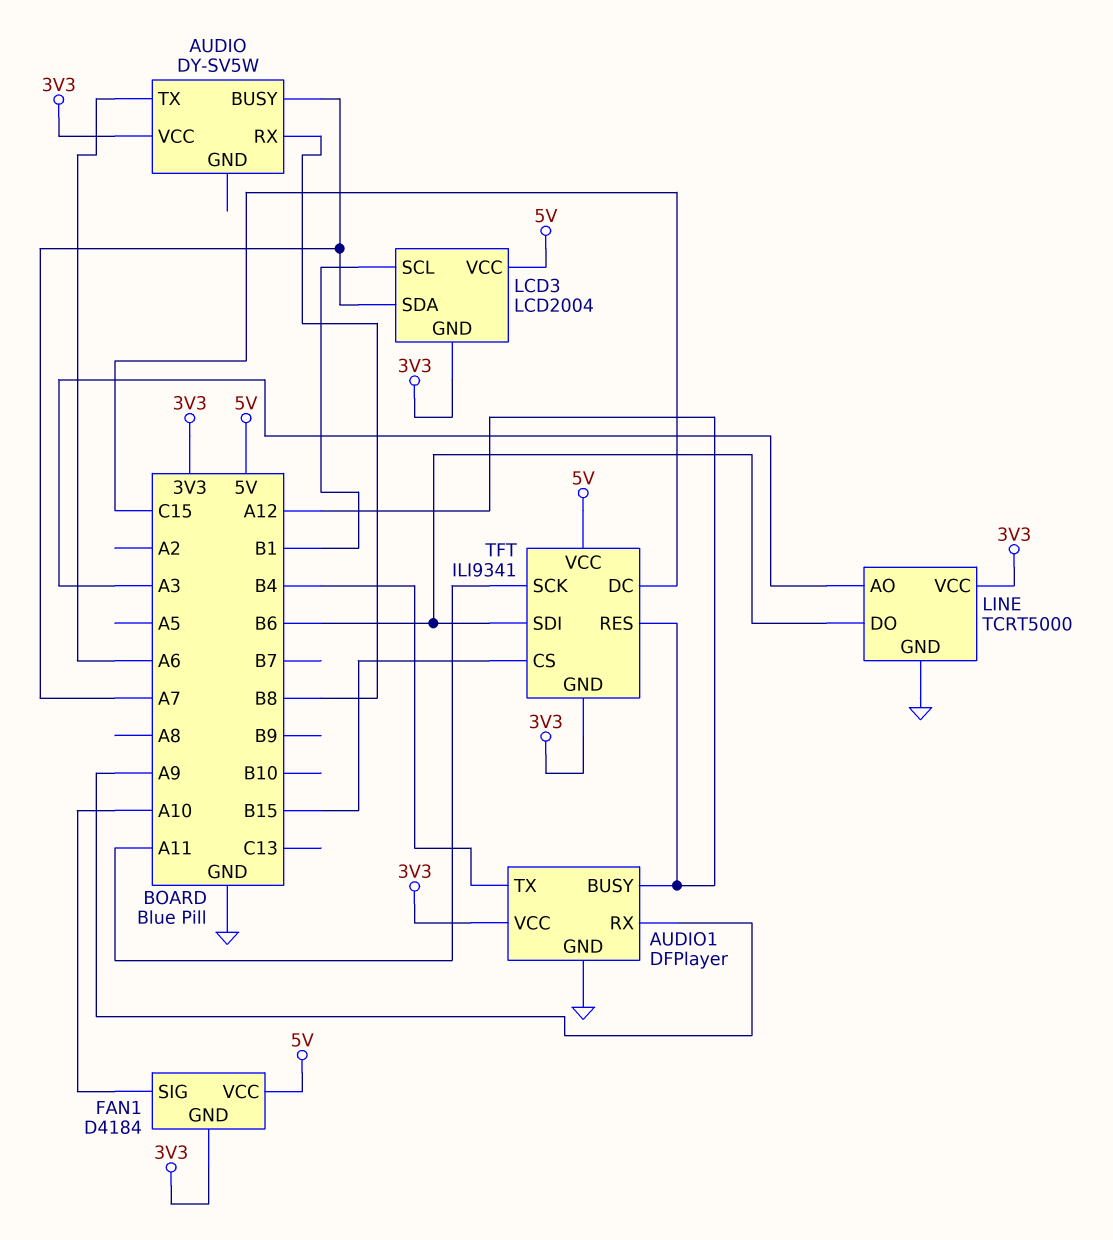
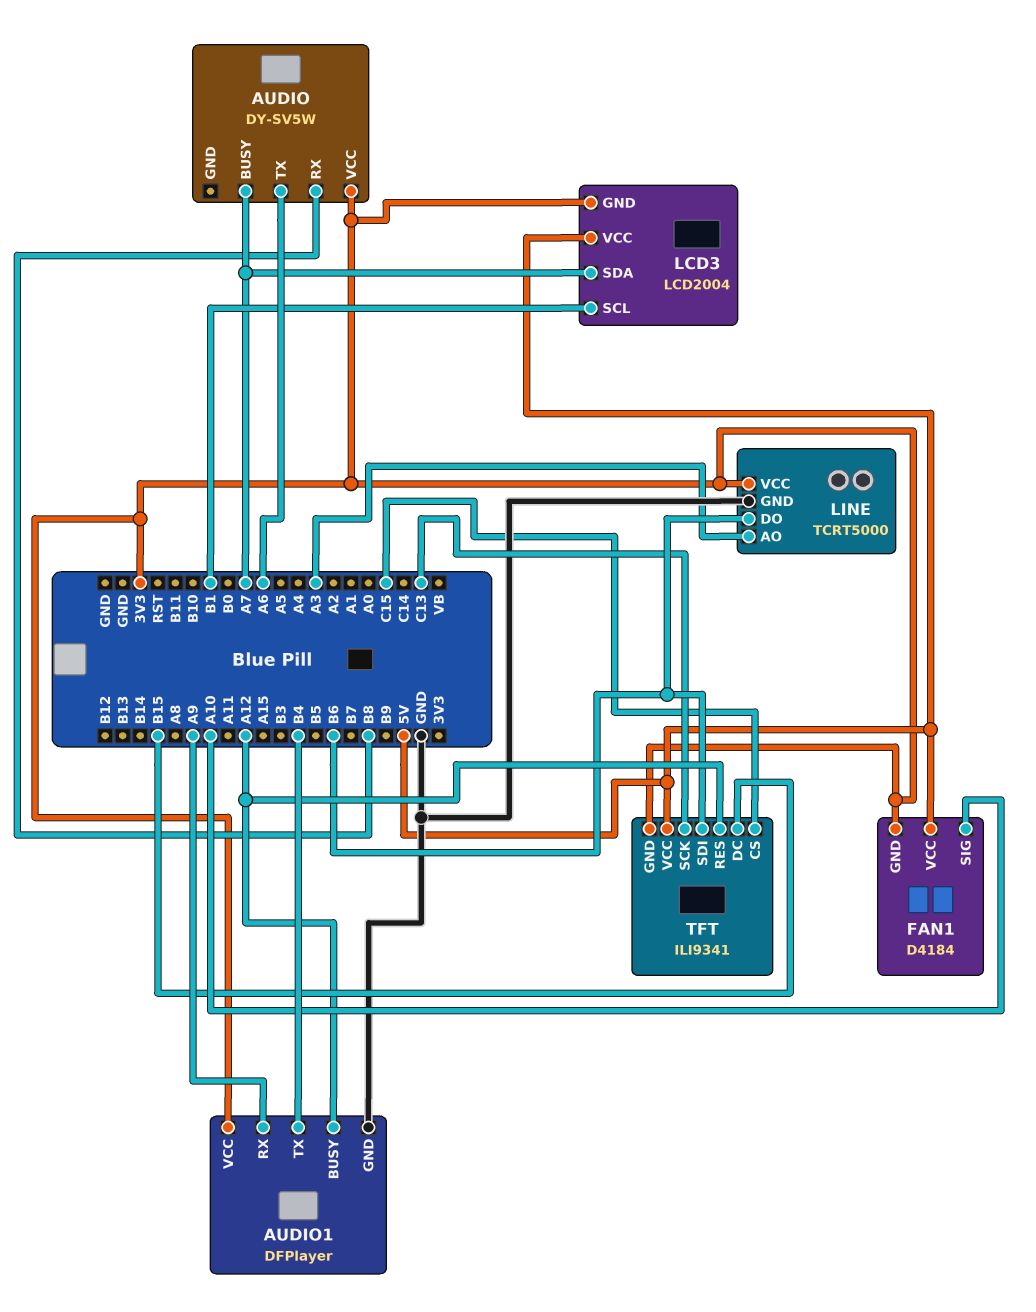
TFT pin CS: B15 -> C15
TFT pin DC: C15 -> B15
TFT pin SCK: A11 -> C13

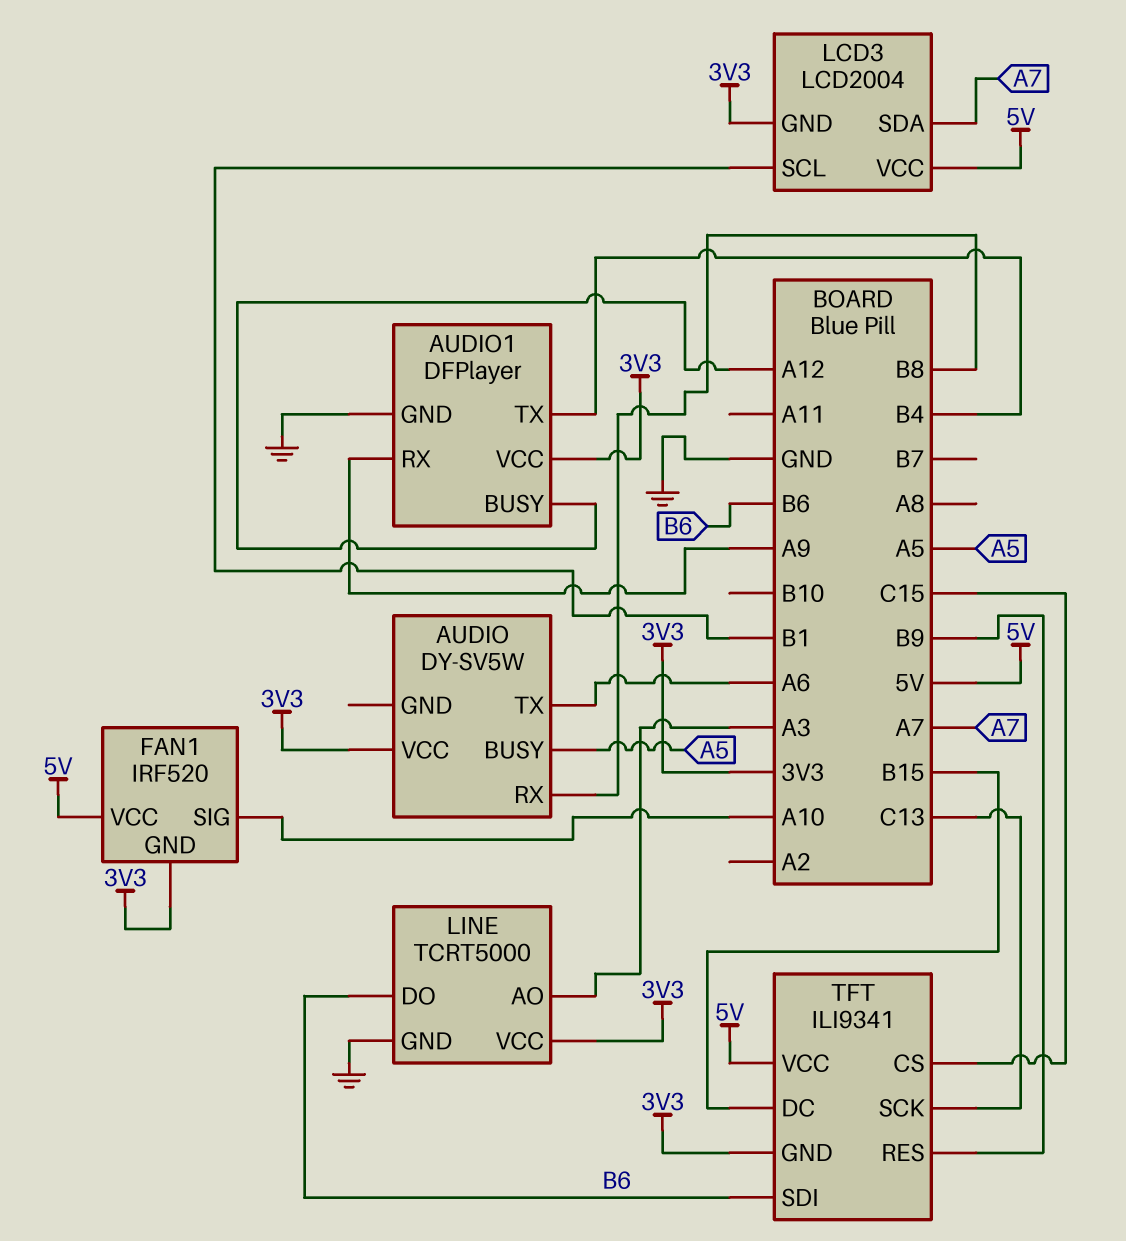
AUDIO pin BUSY: A7 -> A5
FAN1: D4184 -> IRF520
TFT pin RES: A12 -> B9

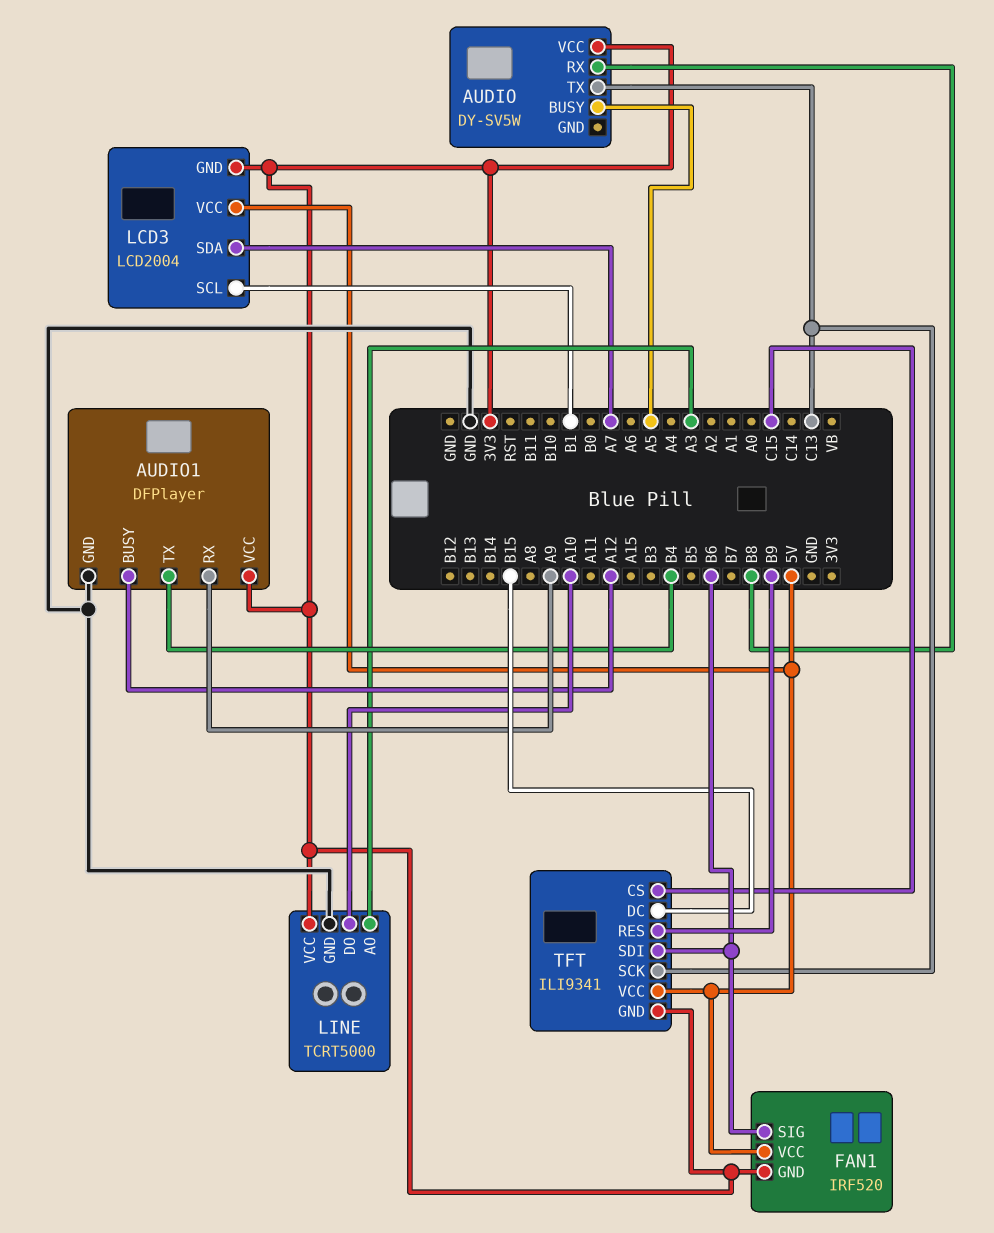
AUDIO pin TX: A6 -> C13
FAN1 pin SIG: A10 -> B6
LINE pin DO: B6 -> A10

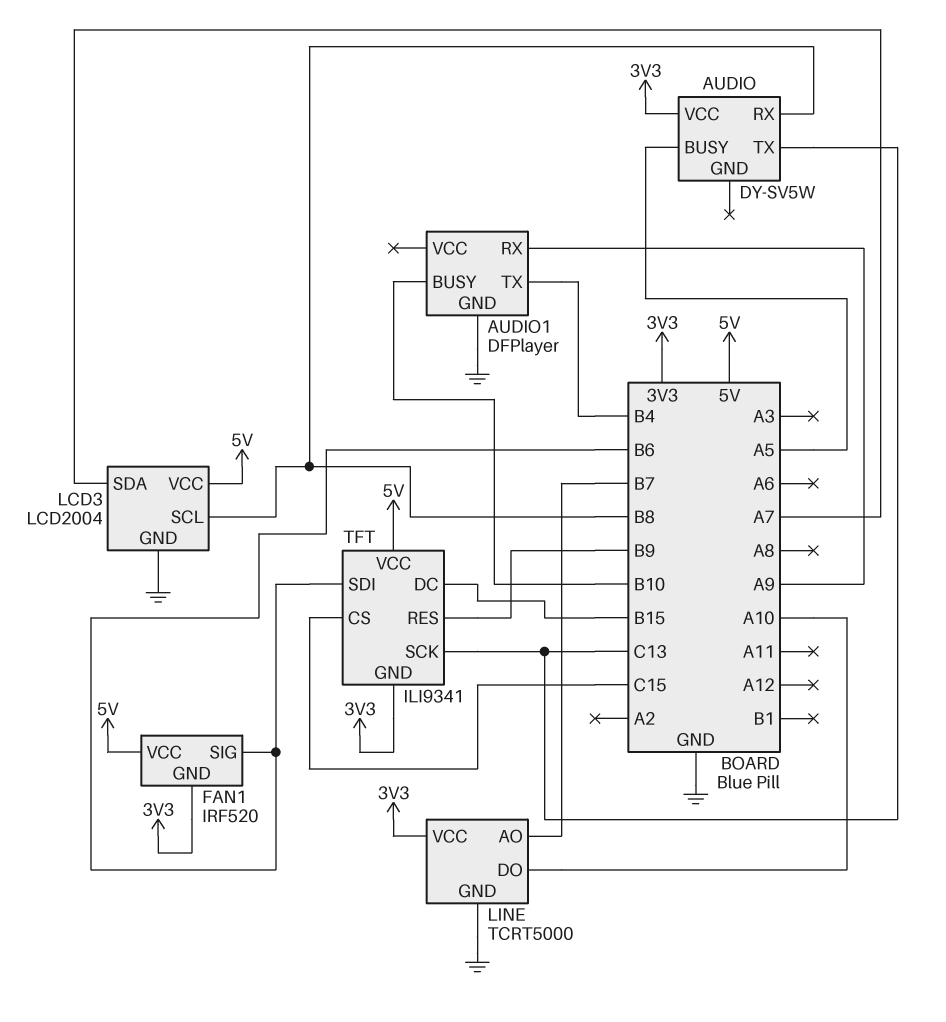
AUDIO1 pin BUSY: A12 -> B10
AUDIO1 pin VCC: 3V3 -> none
LCD3 pin GND: 3V3 -> GND
LCD3 pin SCL: B1 -> B8
LINE pin AO: A3 -> B7

